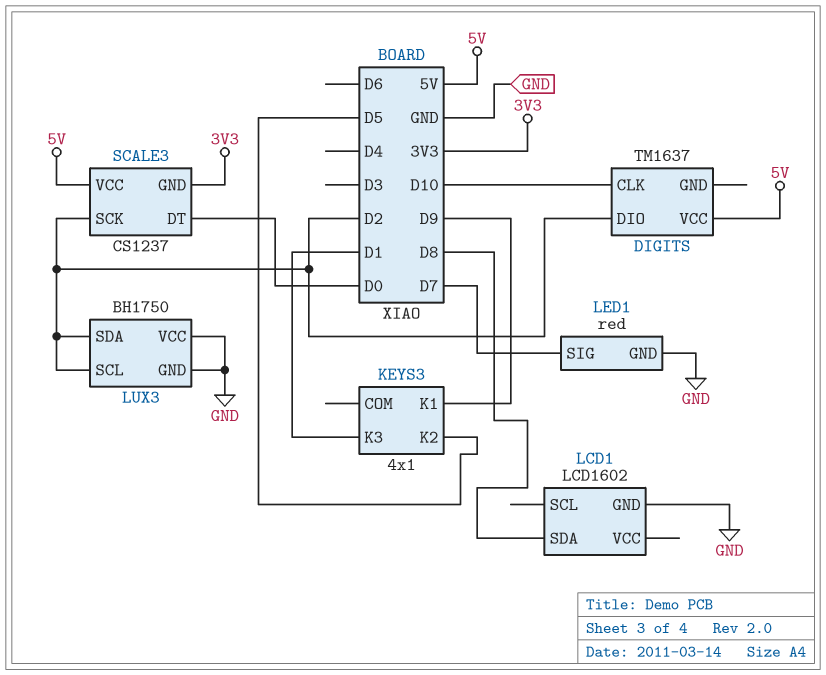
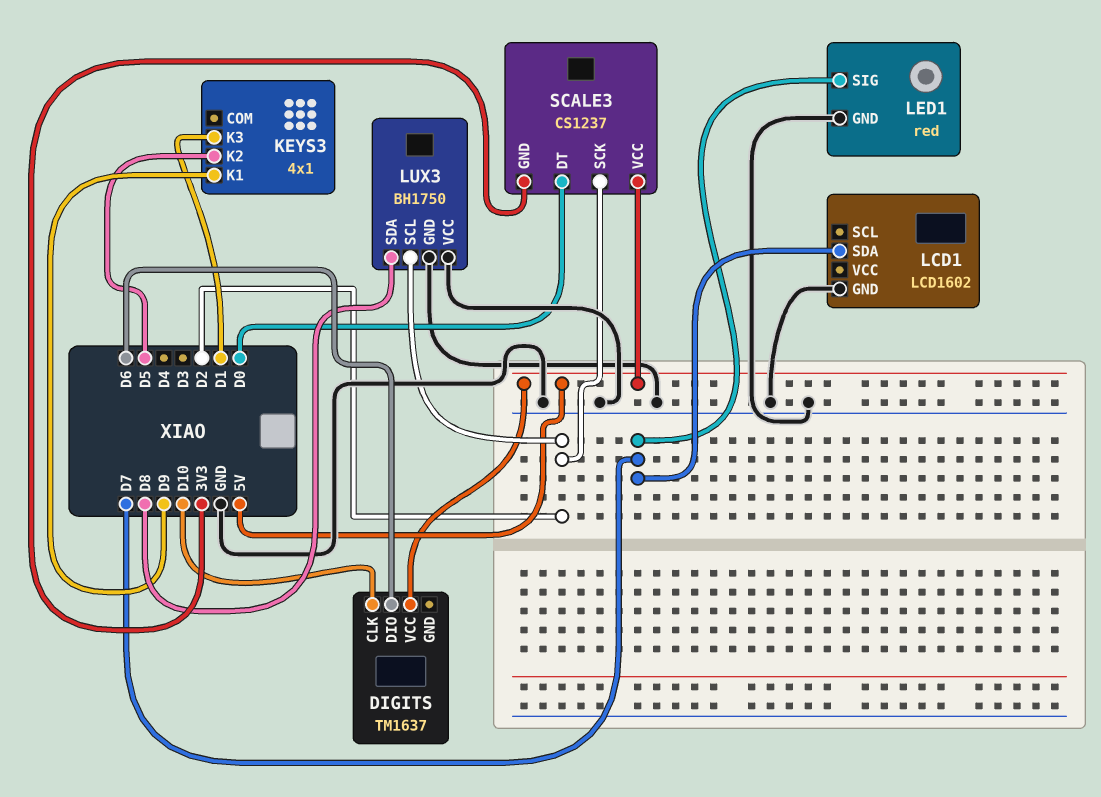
DIGITS pin DIO: D2 -> D6
LCD1 pin SDA: D8 -> D7
LUX3 pin SDA: D2 -> D8

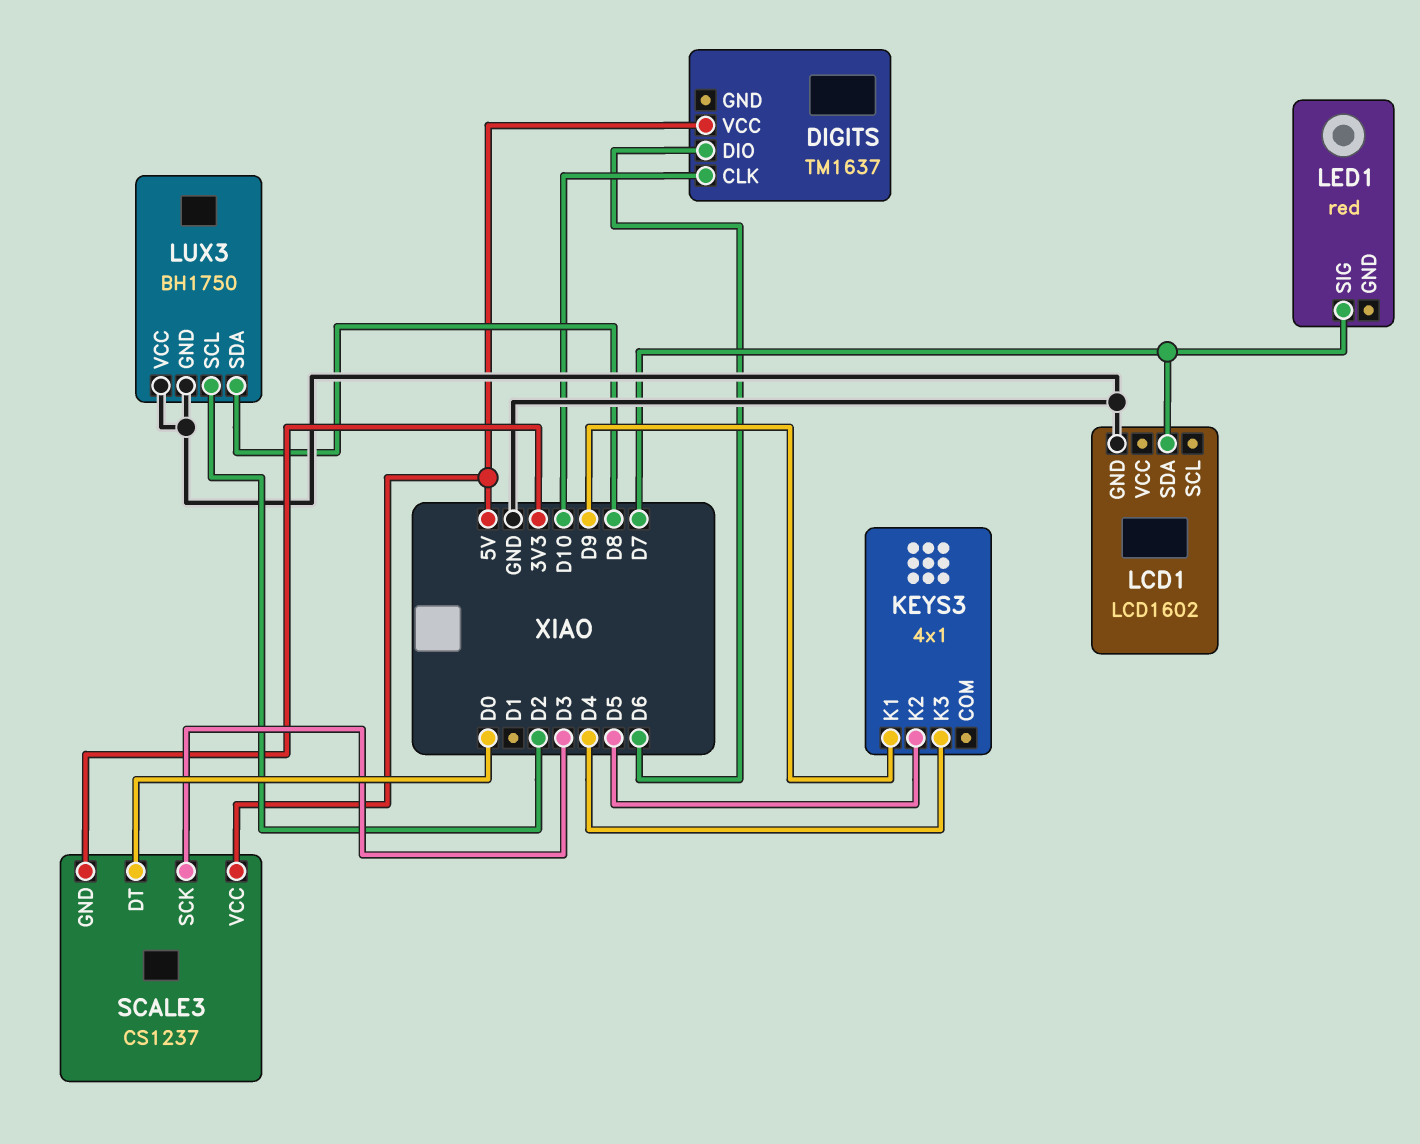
KEYS3 pin K3: D1 -> D4
LED1 pin GND: GND -> none
SCALE3 pin SCK: D2 -> D3

